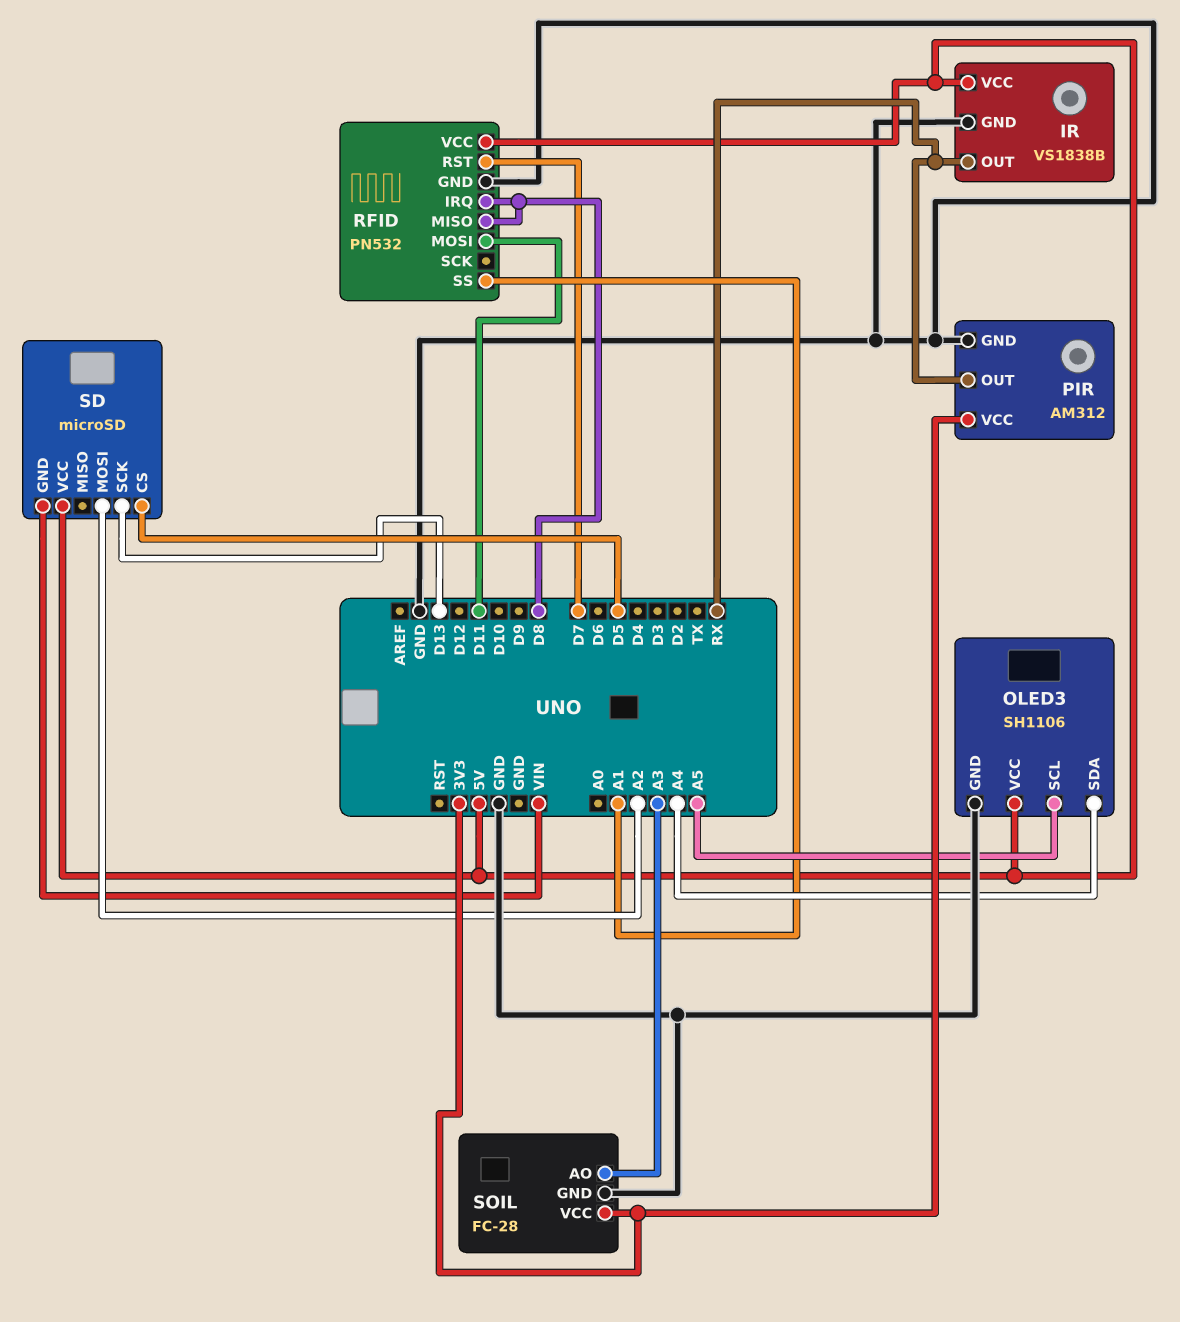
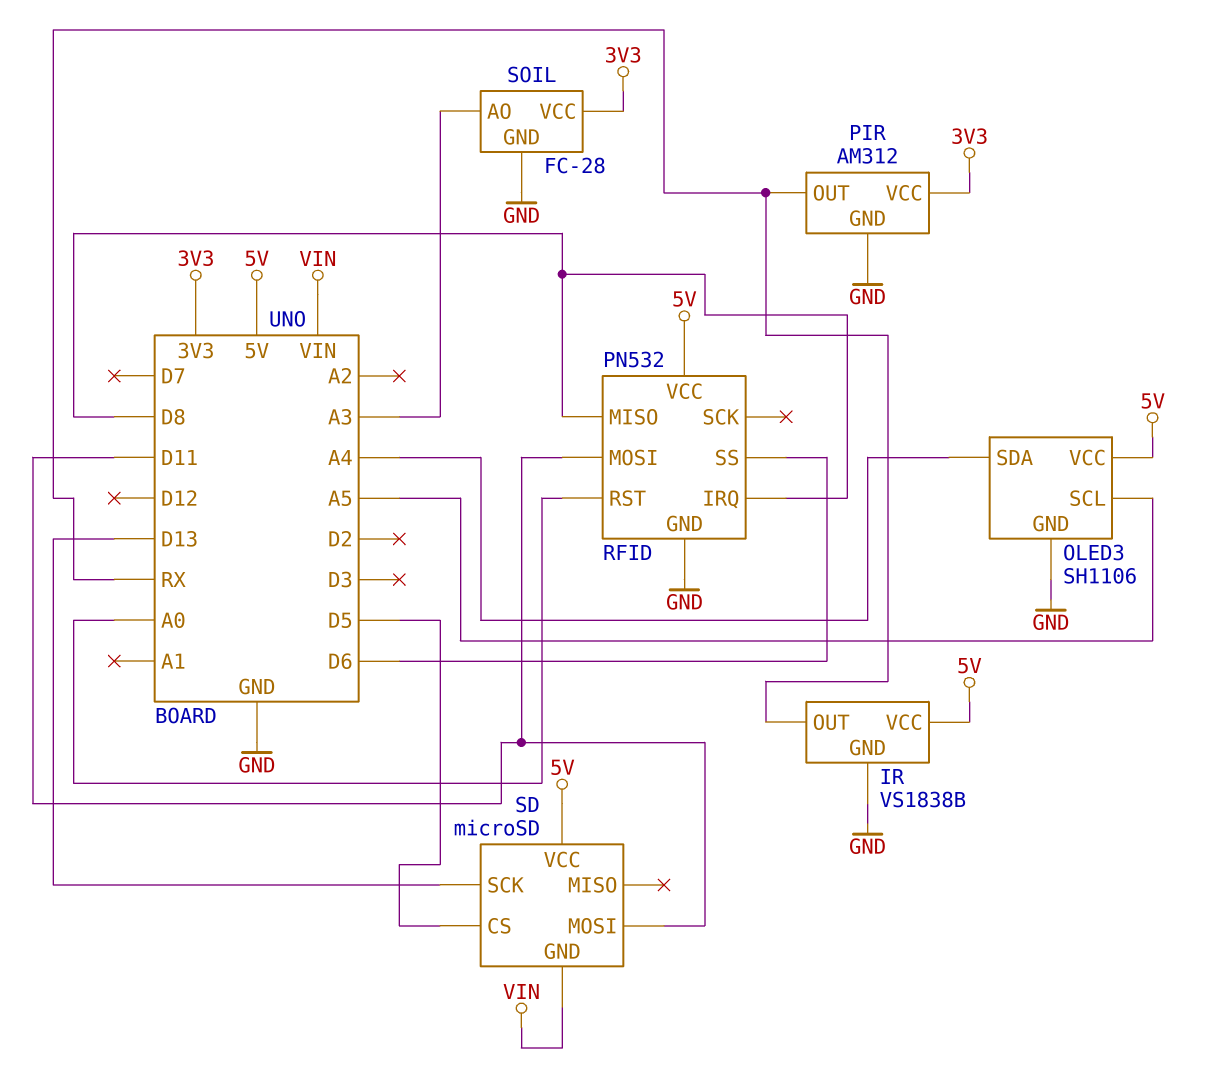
RFID pin RST: D7 -> A0
RFID pin SS: A1 -> D6
SD pin MOSI: A2 -> D11

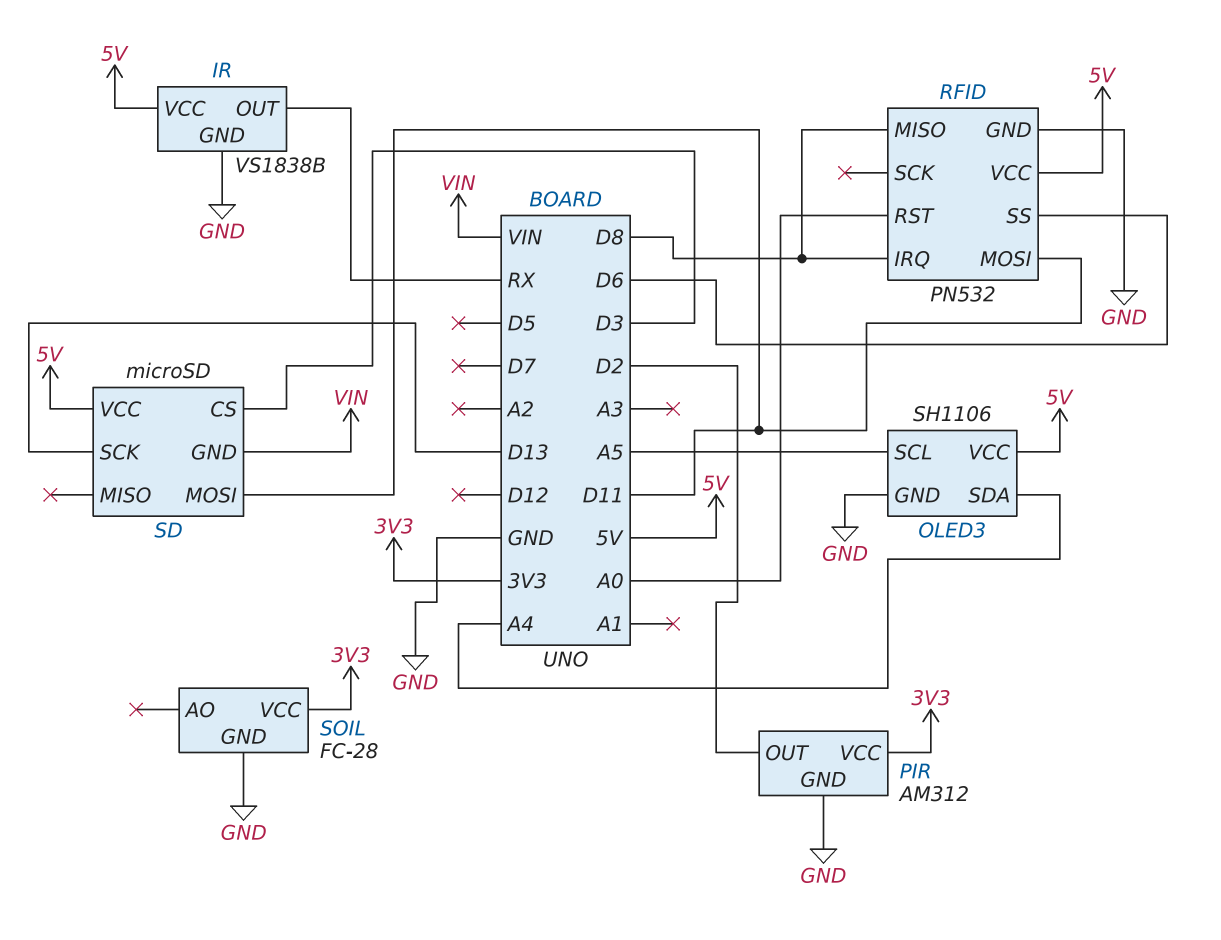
PIR pin OUT: RX -> D2
SD pin CS: D5 -> D3
SOIL pin AO: A3 -> none

